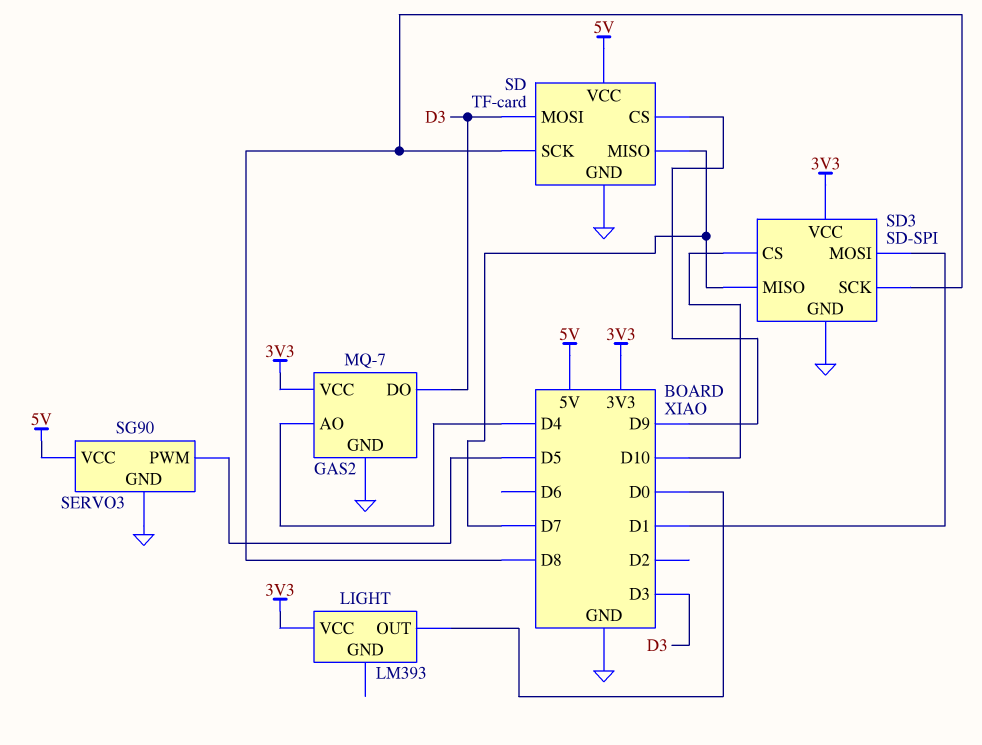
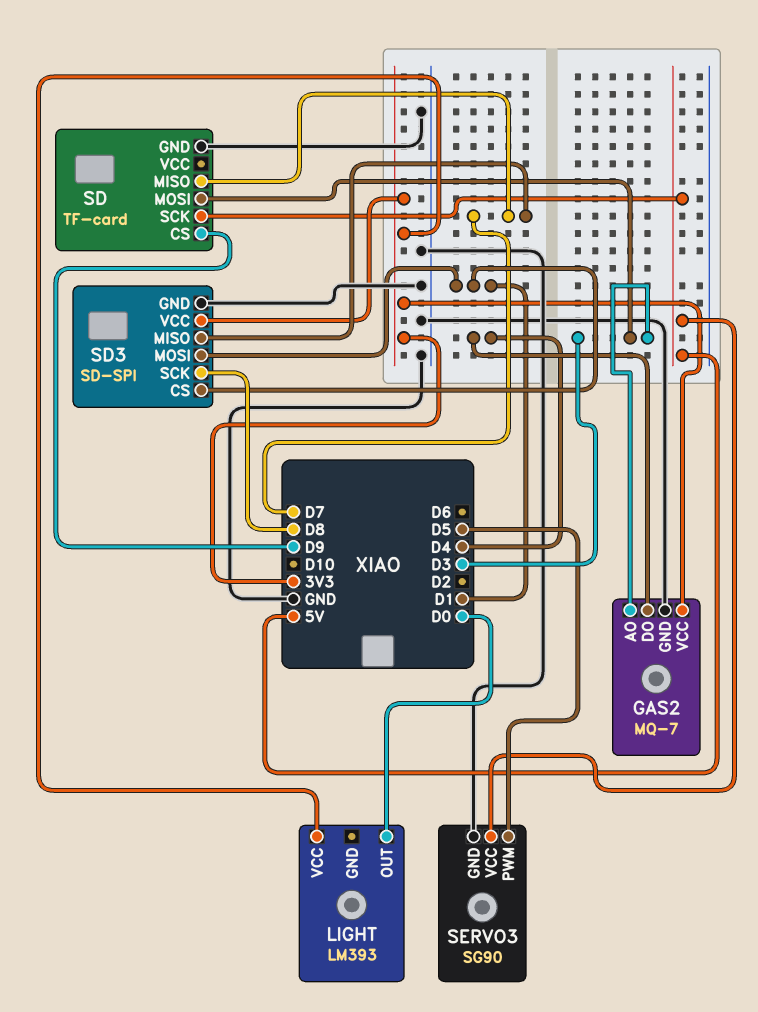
GAS2 pin AO: D4 -> D3
GAS2 pin DO: D3 -> D4
SD pin SCK: D8 -> 5V
SD pin VCC: 5V -> none
SD3 pin CS: D10 -> D1

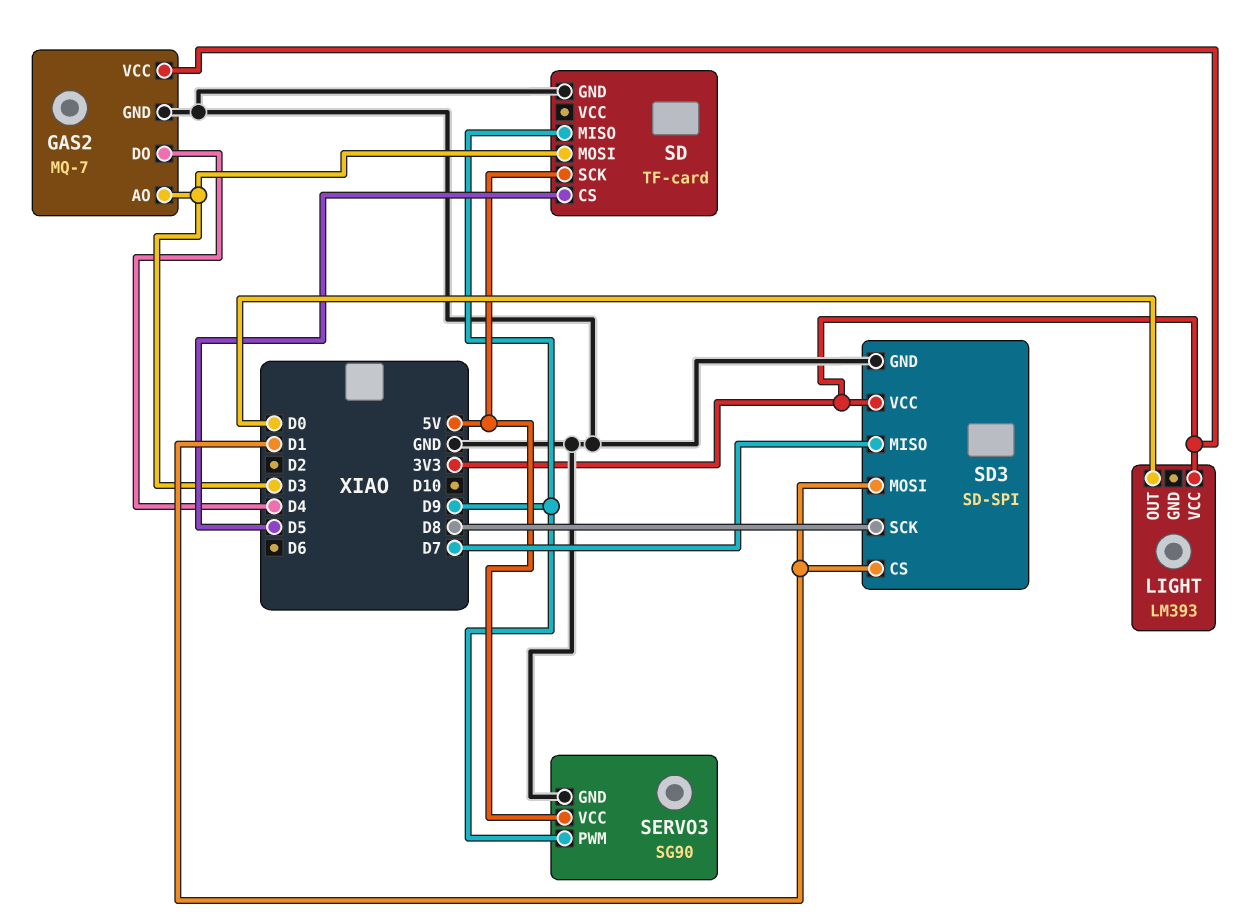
SD pin CS: D9 -> D5
SD pin MISO: D7 -> D9
SERVO3 pin PWM: D5 -> D9

